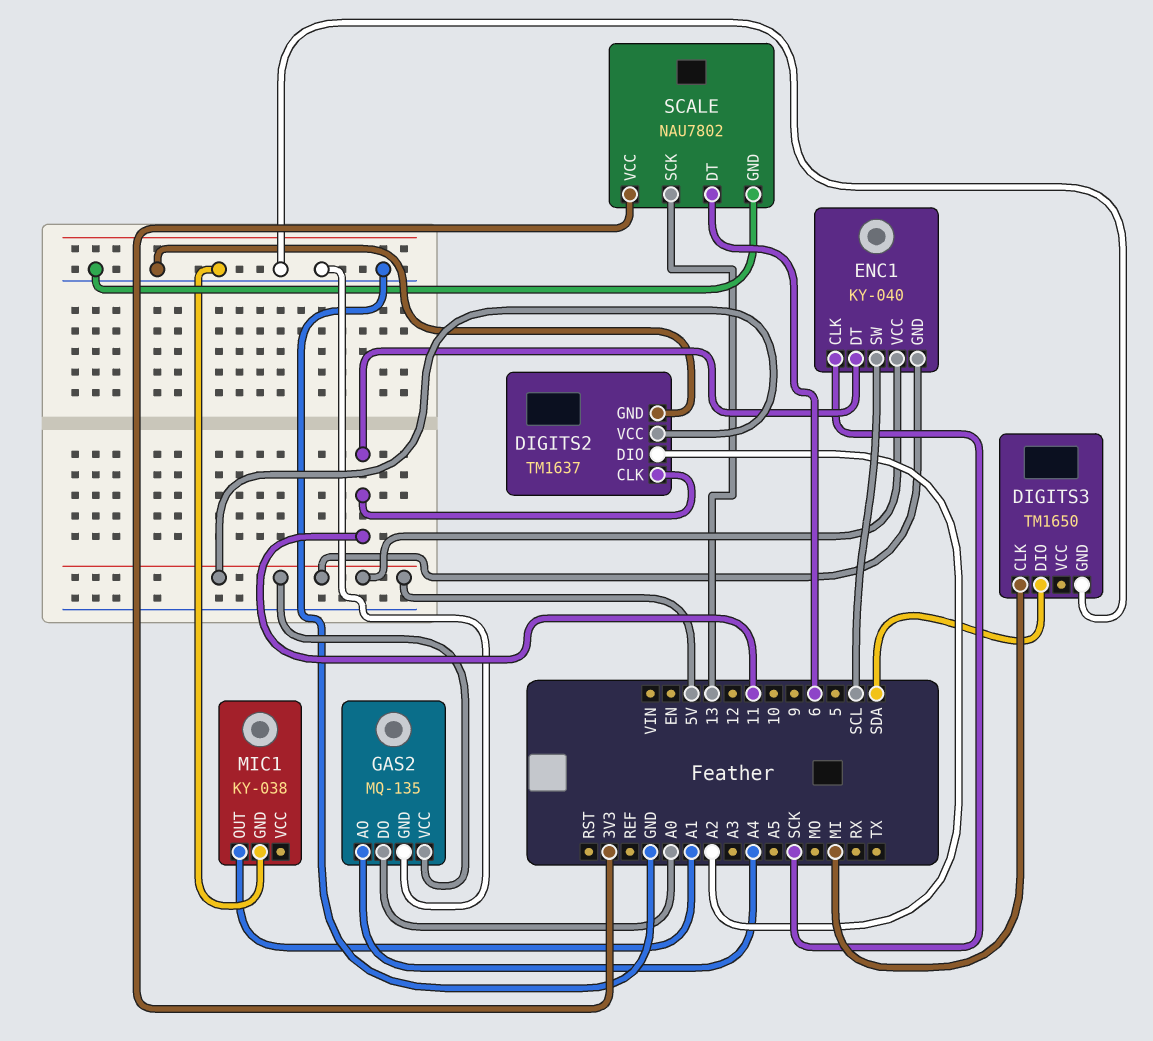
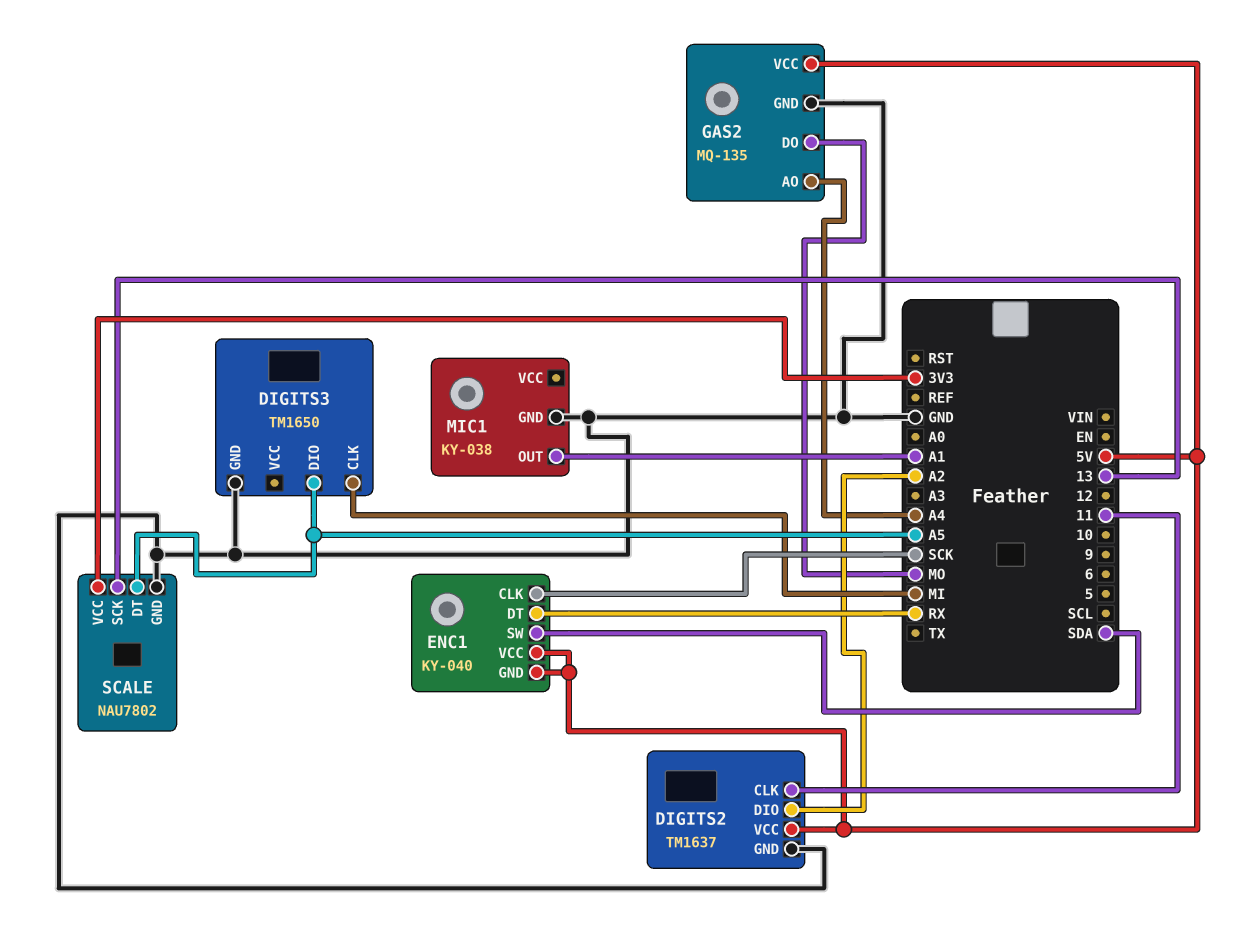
DIGITS3 pin DIO: SDA -> A5
ENC1 pin DT: 11 -> RX
ENC1 pin SW: SCL -> SDA
GAS2 pin DO: A0 -> MO
SCALE pin DT: 6 -> A5

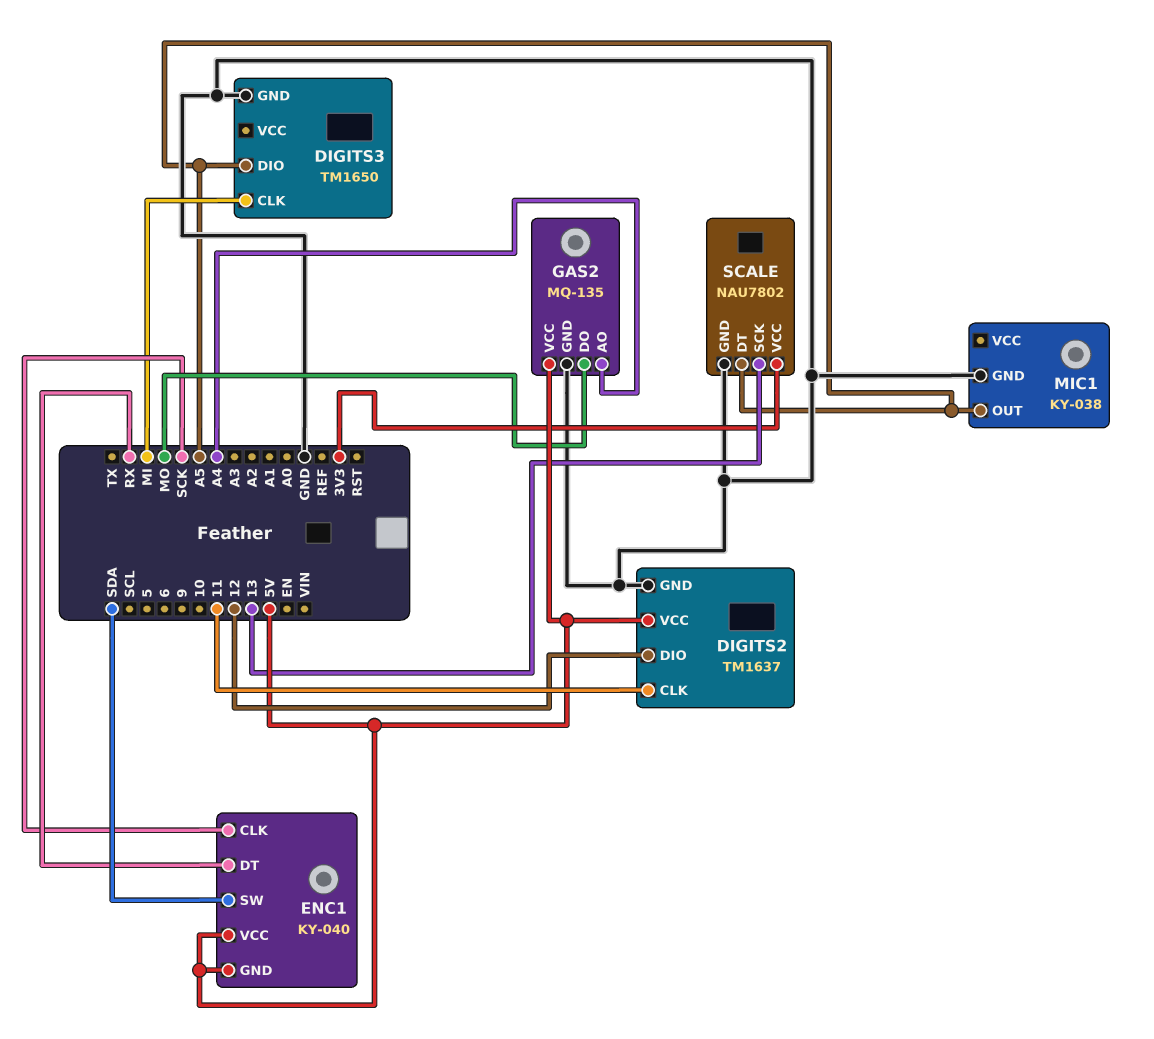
DIGITS2 pin DIO: A2 -> 12
MIC1 pin OUT: A1 -> A5

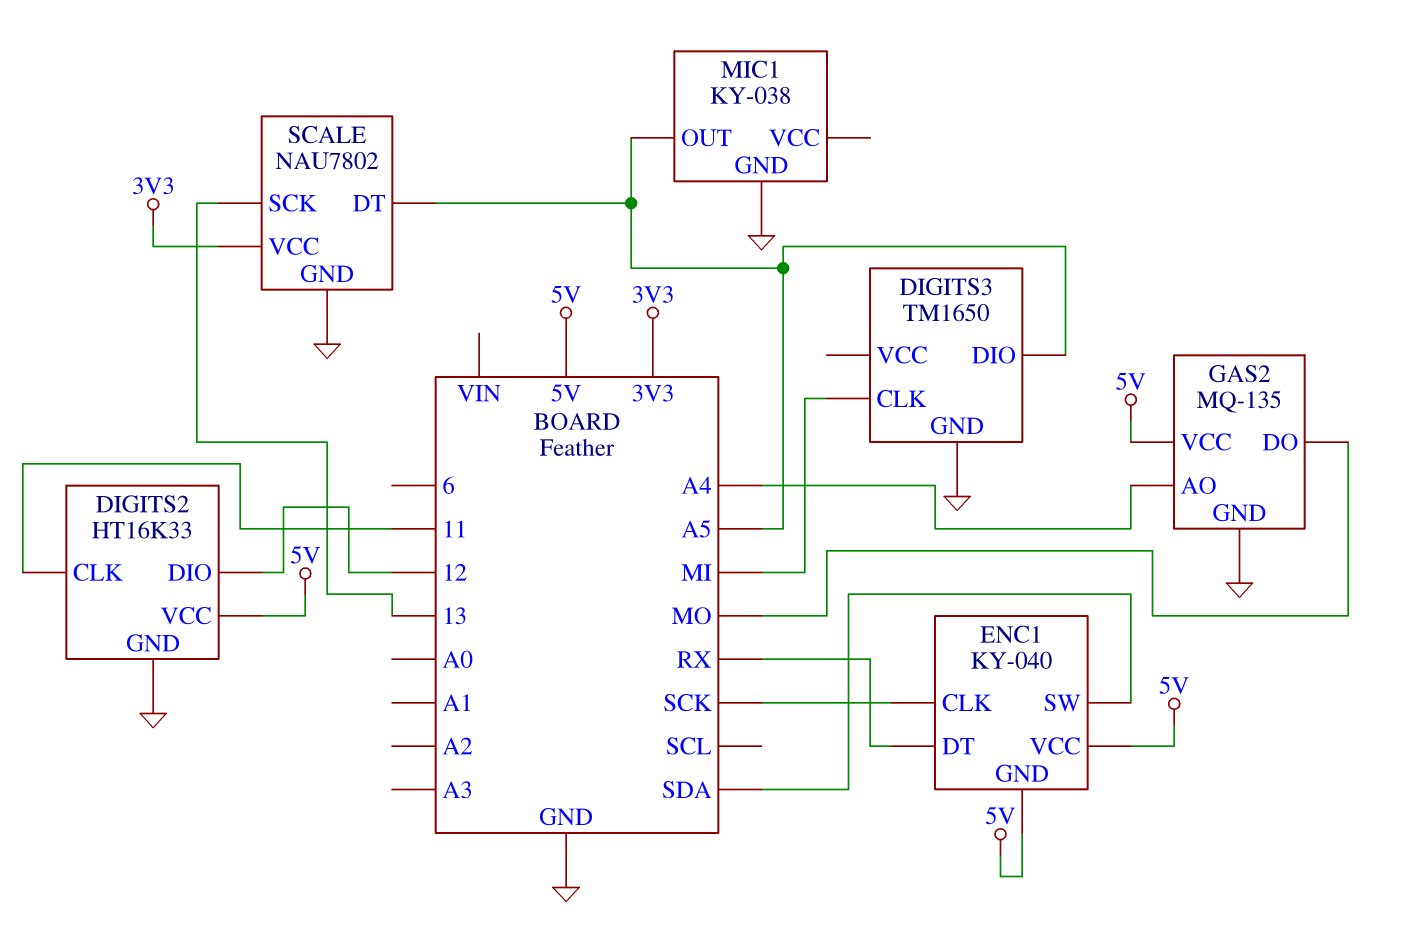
DIGITS2: TM1637 -> HT16K33

